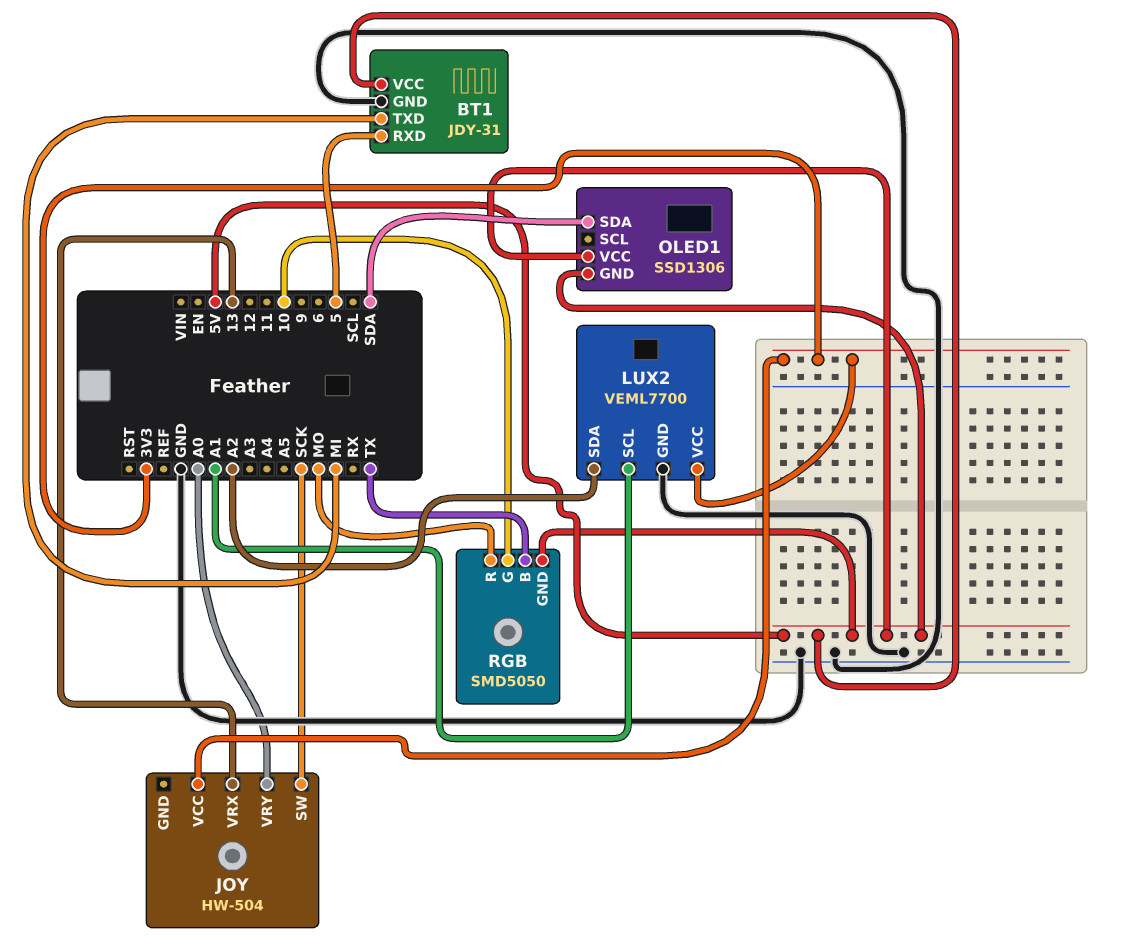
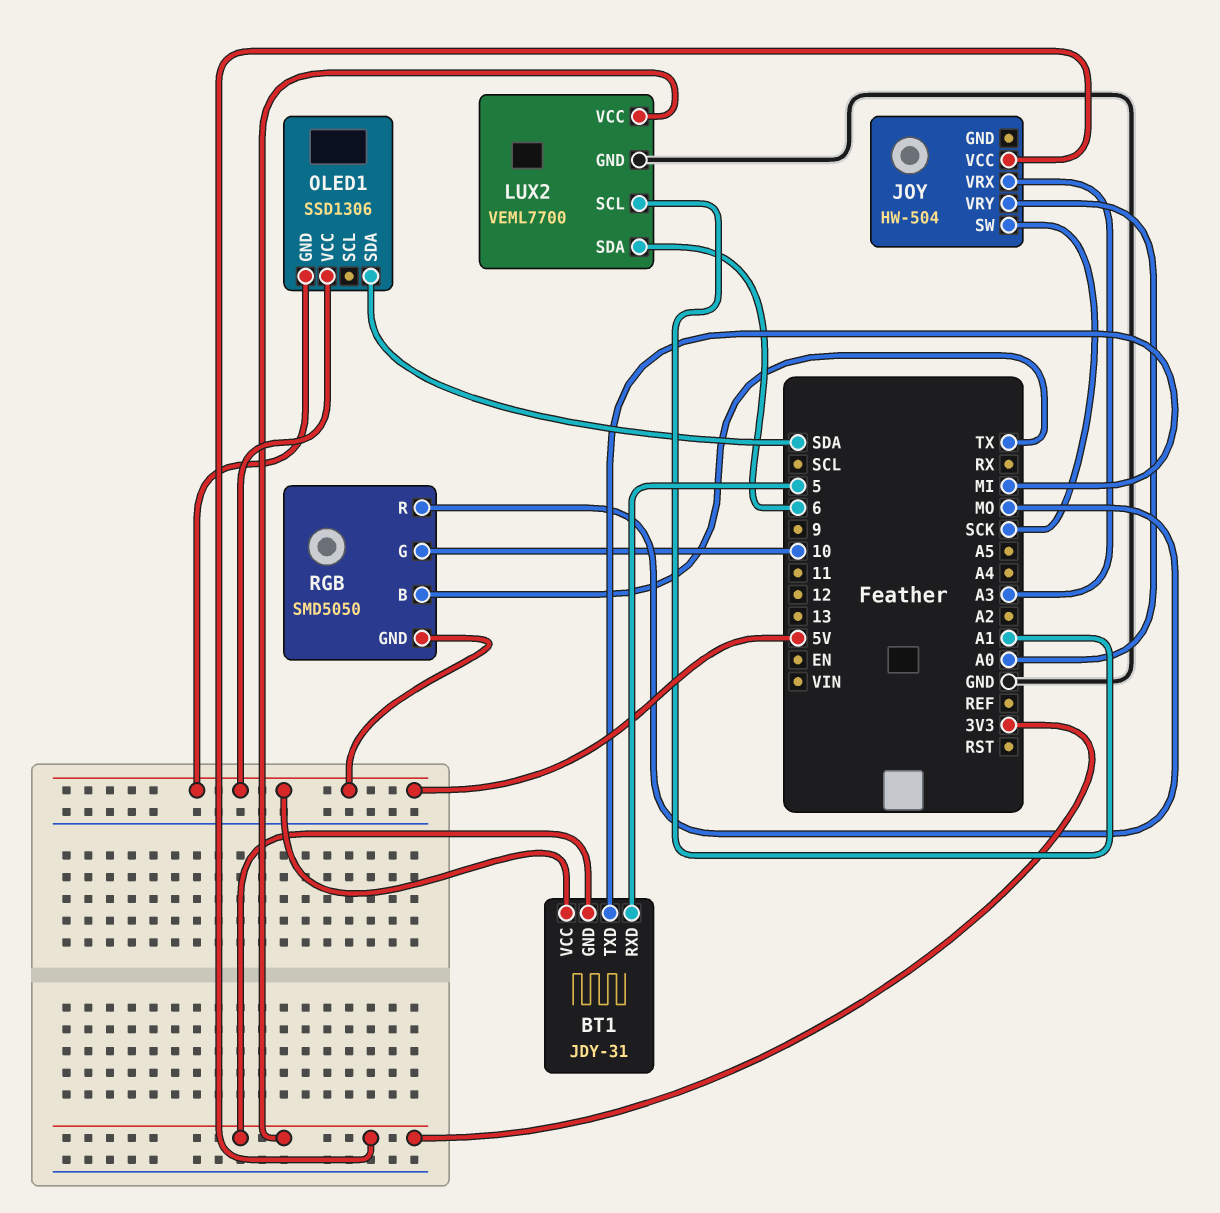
BT1 pin GND: GND -> 3V3
JOY pin VRX: 13 -> A3
LUX2 pin SDA: A2 -> 6

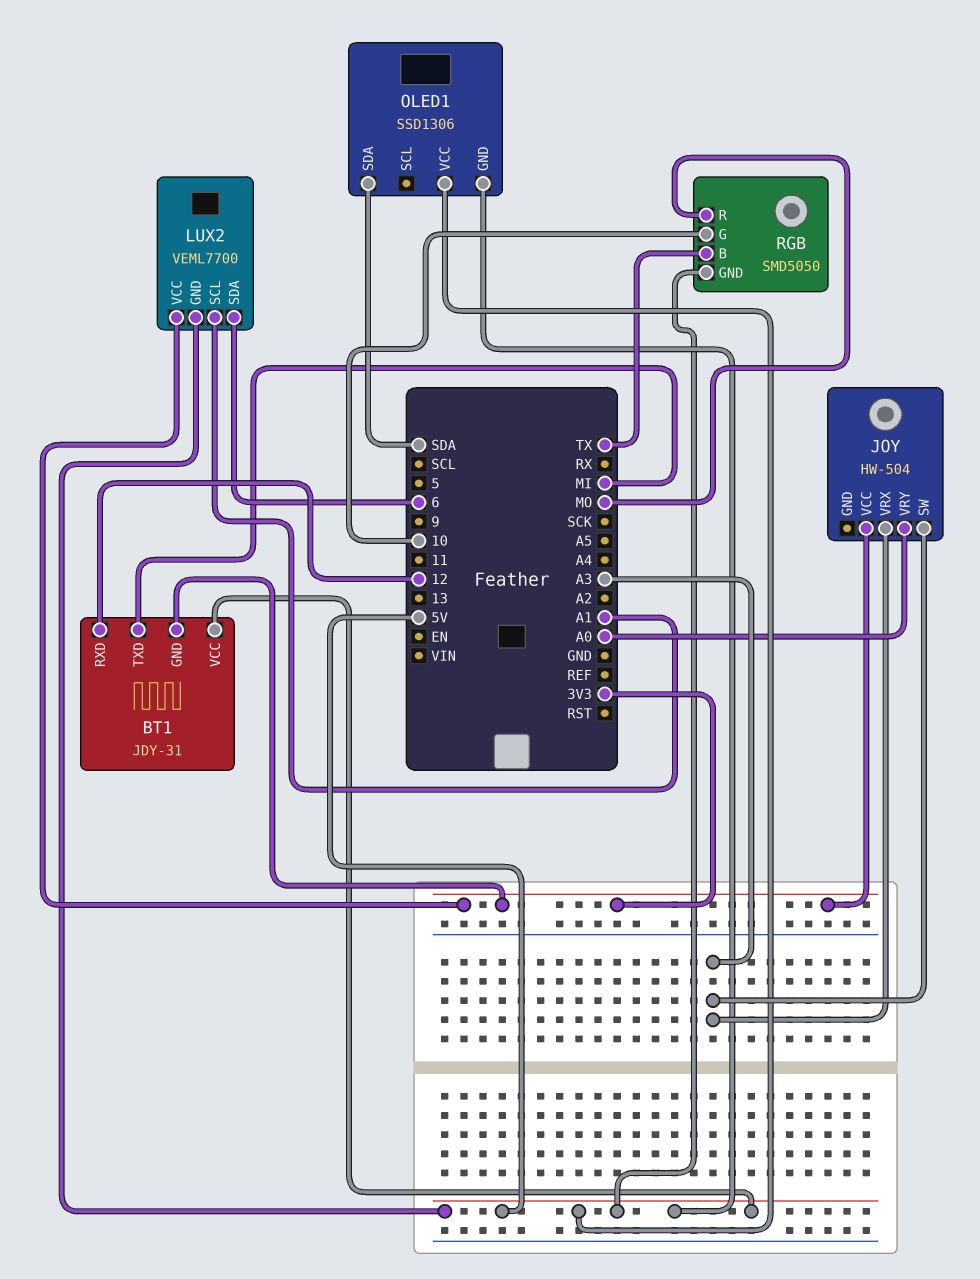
BT1 pin RXD: 5 -> 12
JOY pin SW: SCK -> A3
LUX2 pin GND: GND -> 5V

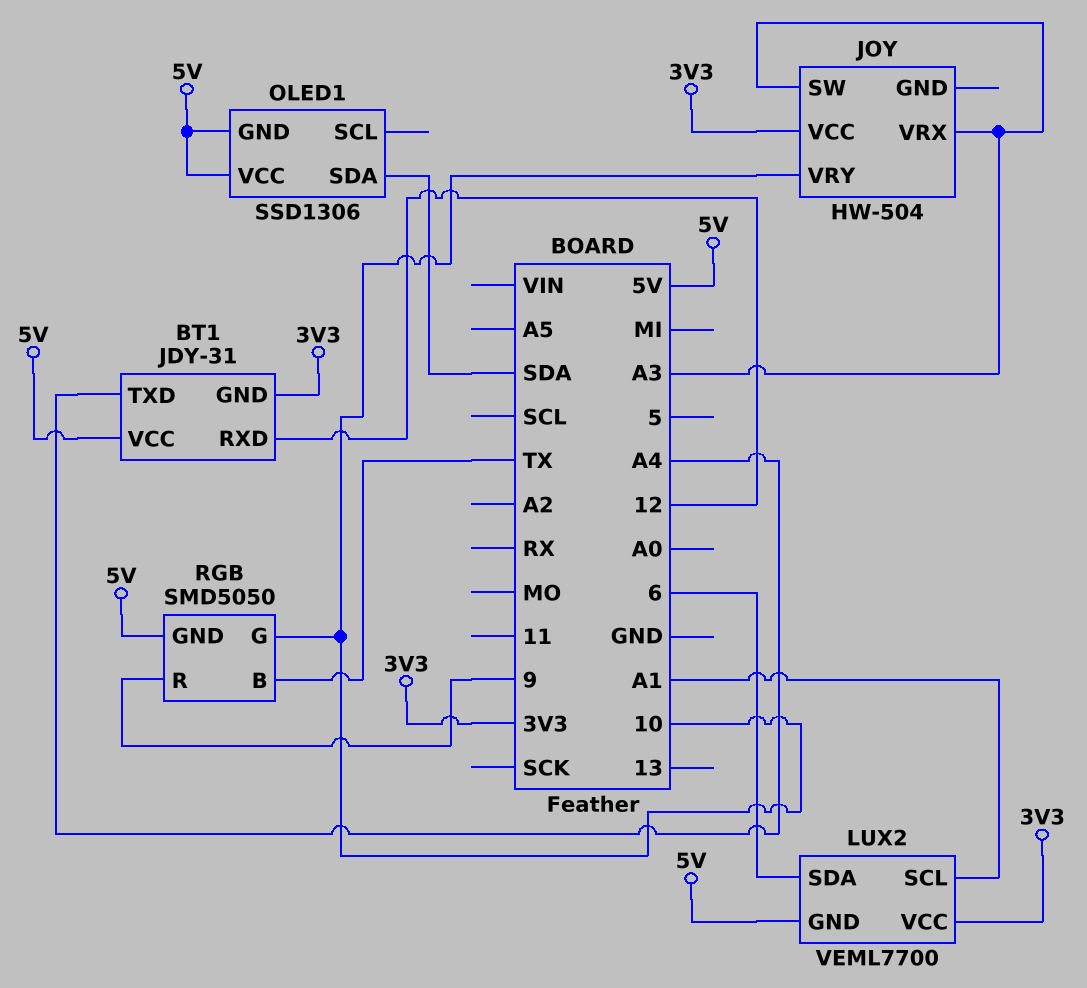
BT1 pin TXD: MI -> A4
JOY pin VRY: A0 -> 10
RGB pin R: MO -> 9

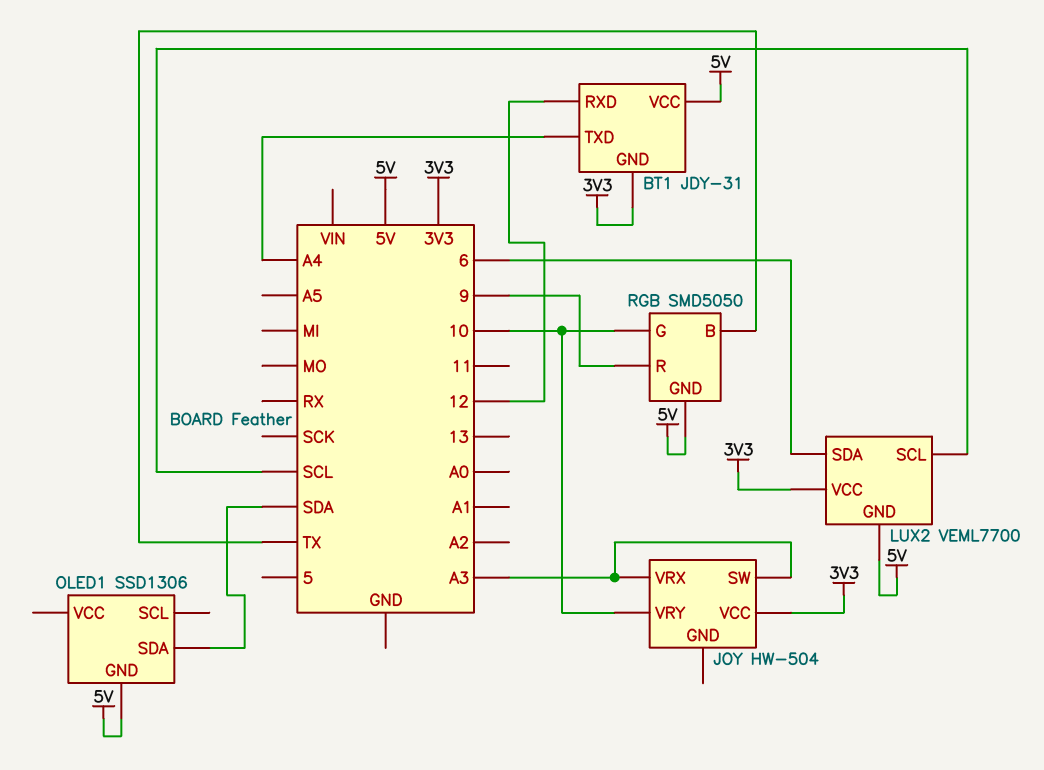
LUX2 pin SCL: A1 -> SCL
OLED1 pin VCC: 5V -> none

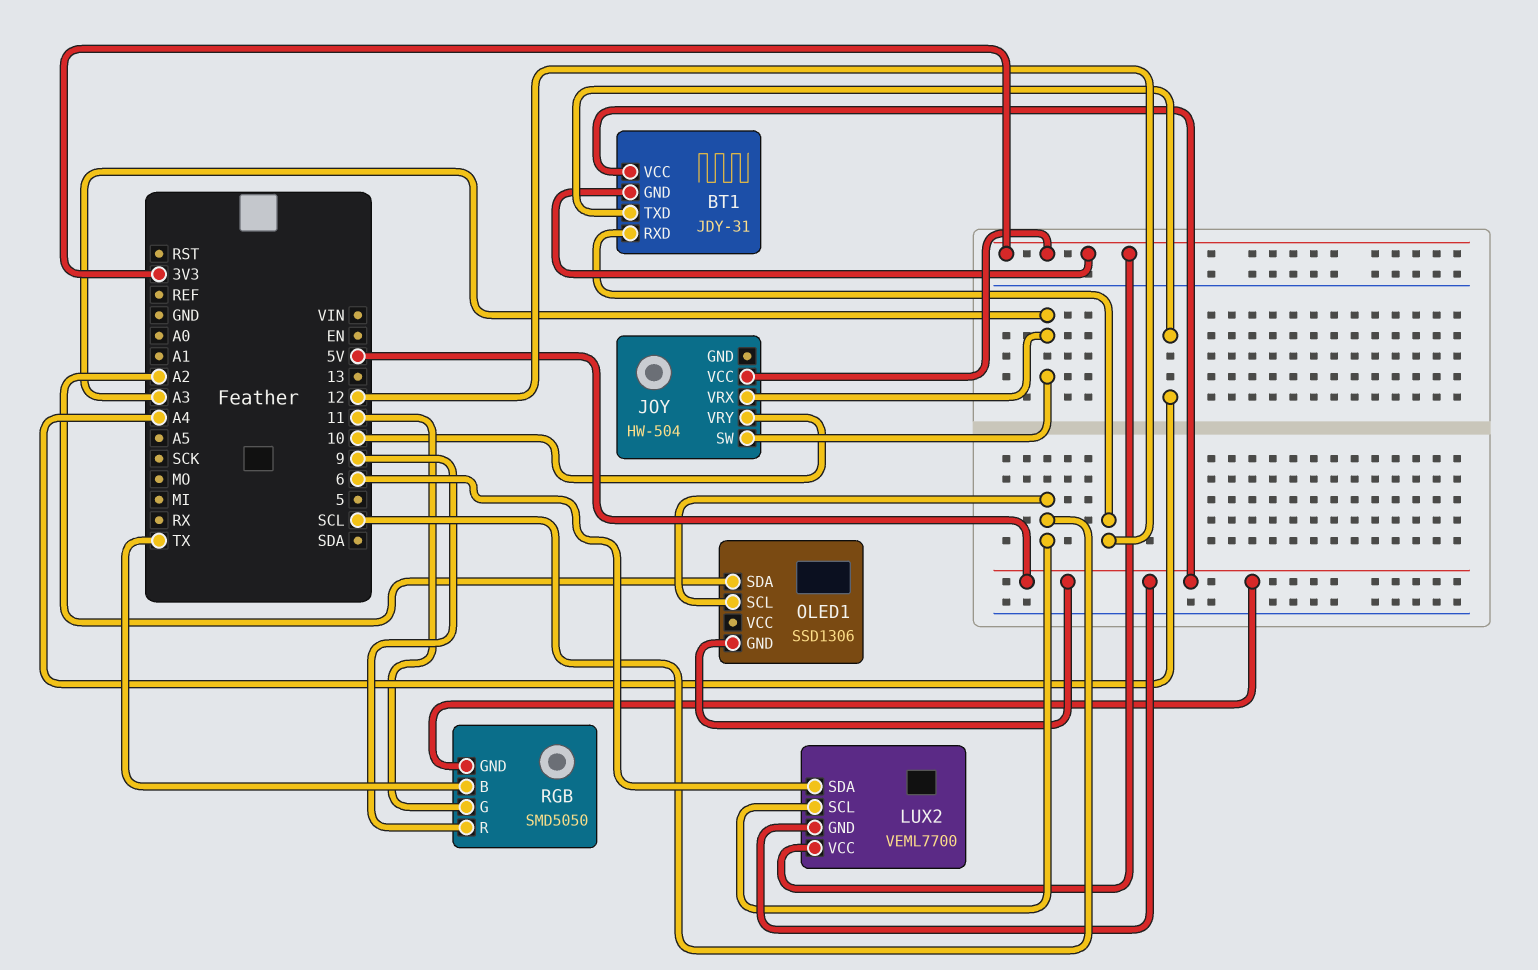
OLED1 pin SCL: none -> SCL
OLED1 pin SDA: SDA -> A2
RGB pin G: 10 -> 11

